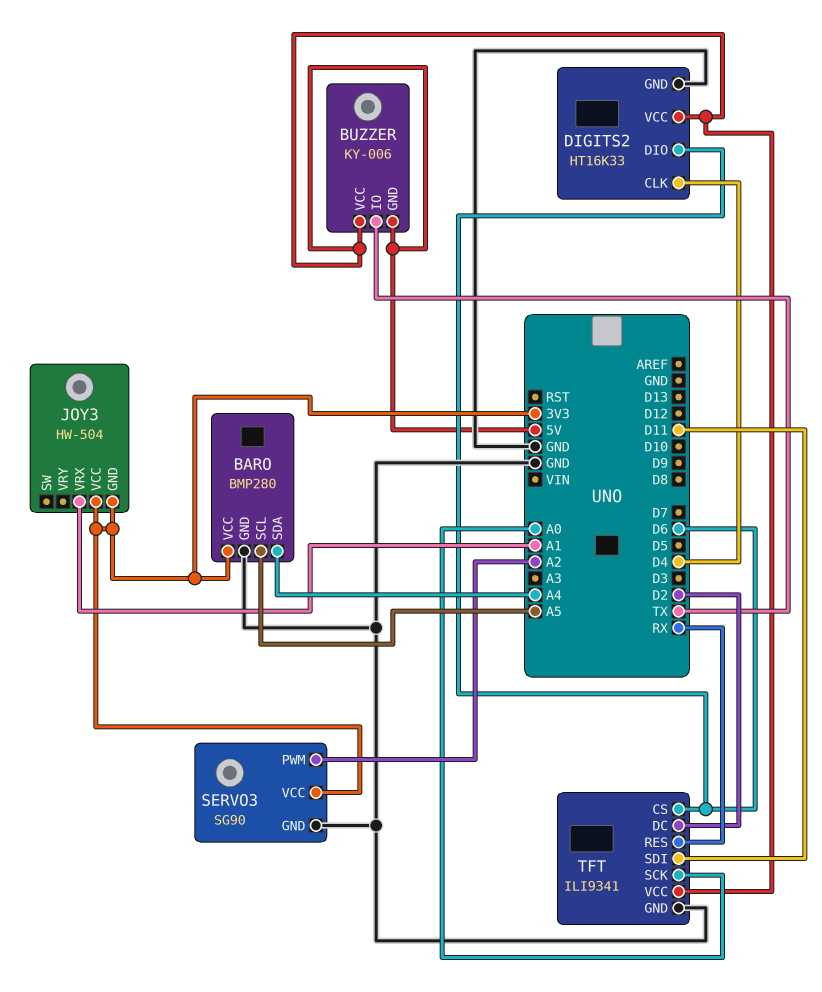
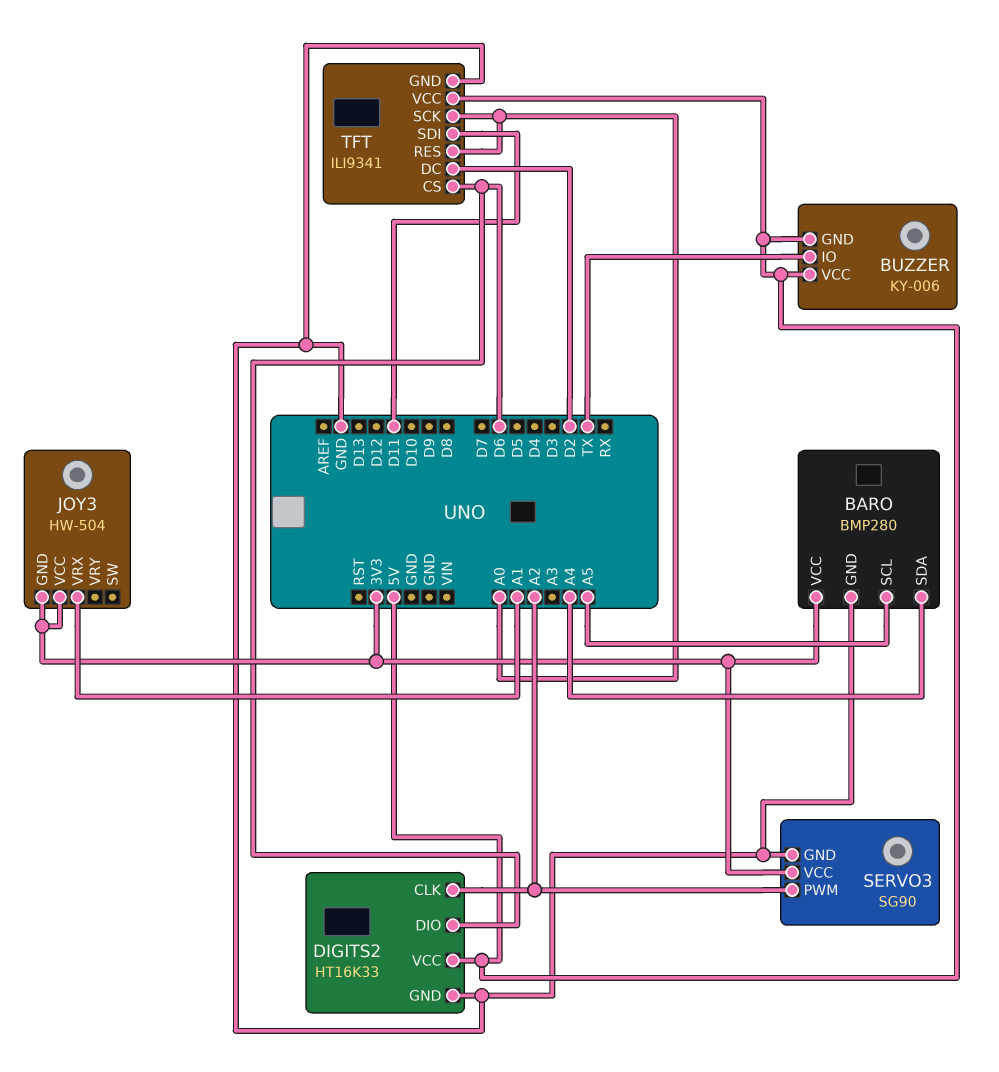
DIGITS2 pin CLK: D4 -> A2
TFT pin RES: RX -> A0

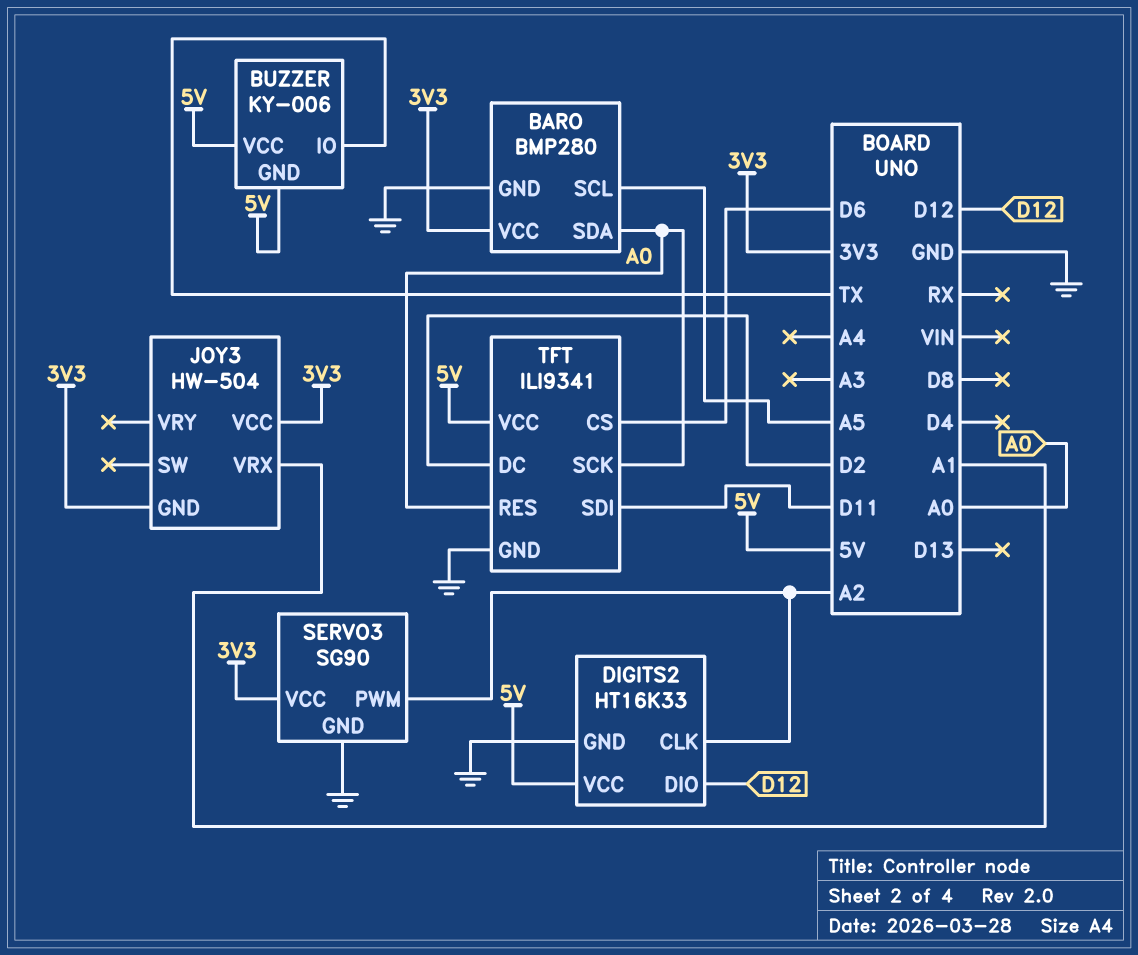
BARO pin SDA: A4 -> A0
DIGITS2 pin DIO: D6 -> D12

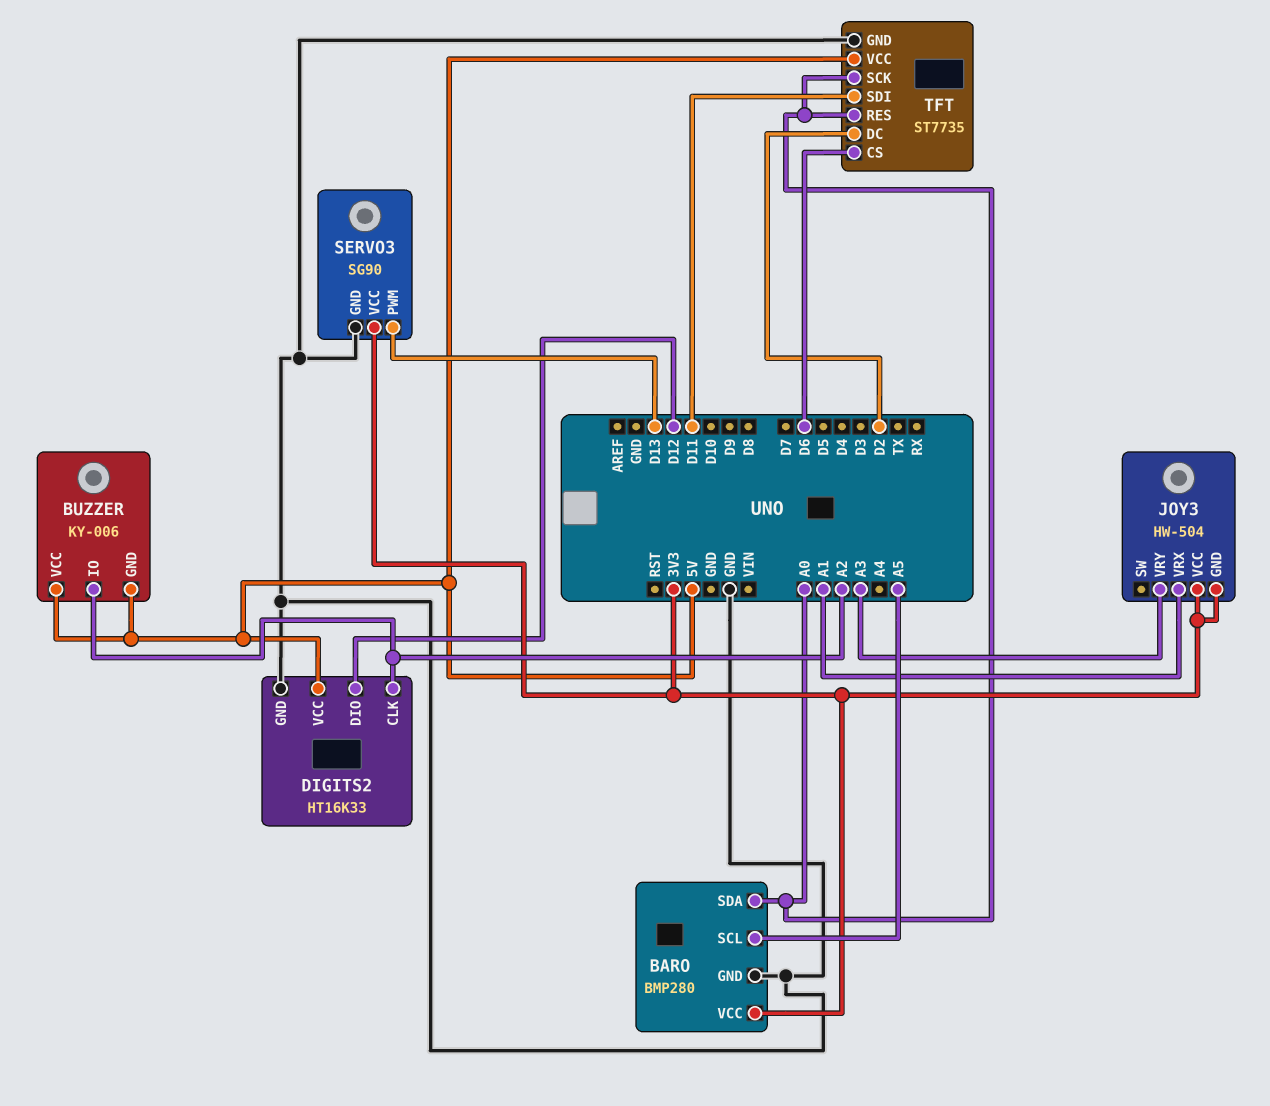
BUZZER pin IO: TX -> A2
JOY3 pin VRY: none -> A3
SERVO3 pin PWM: A2 -> D13
TFT: ILI9341 -> ST7735

